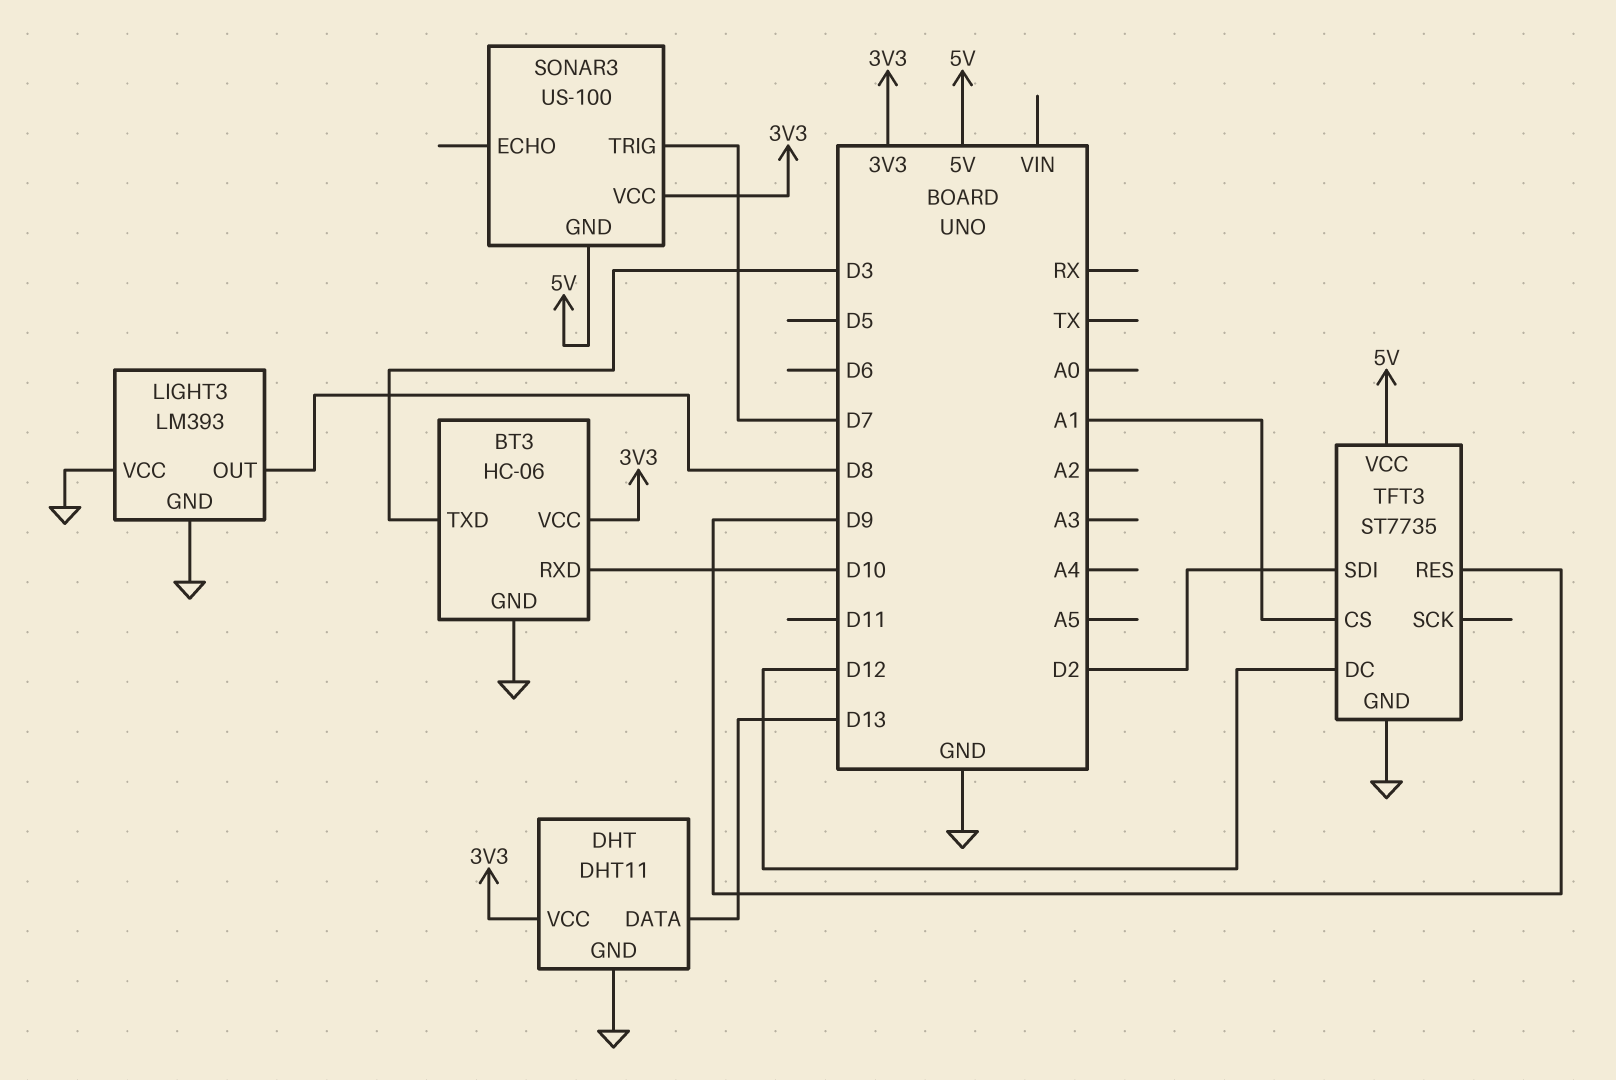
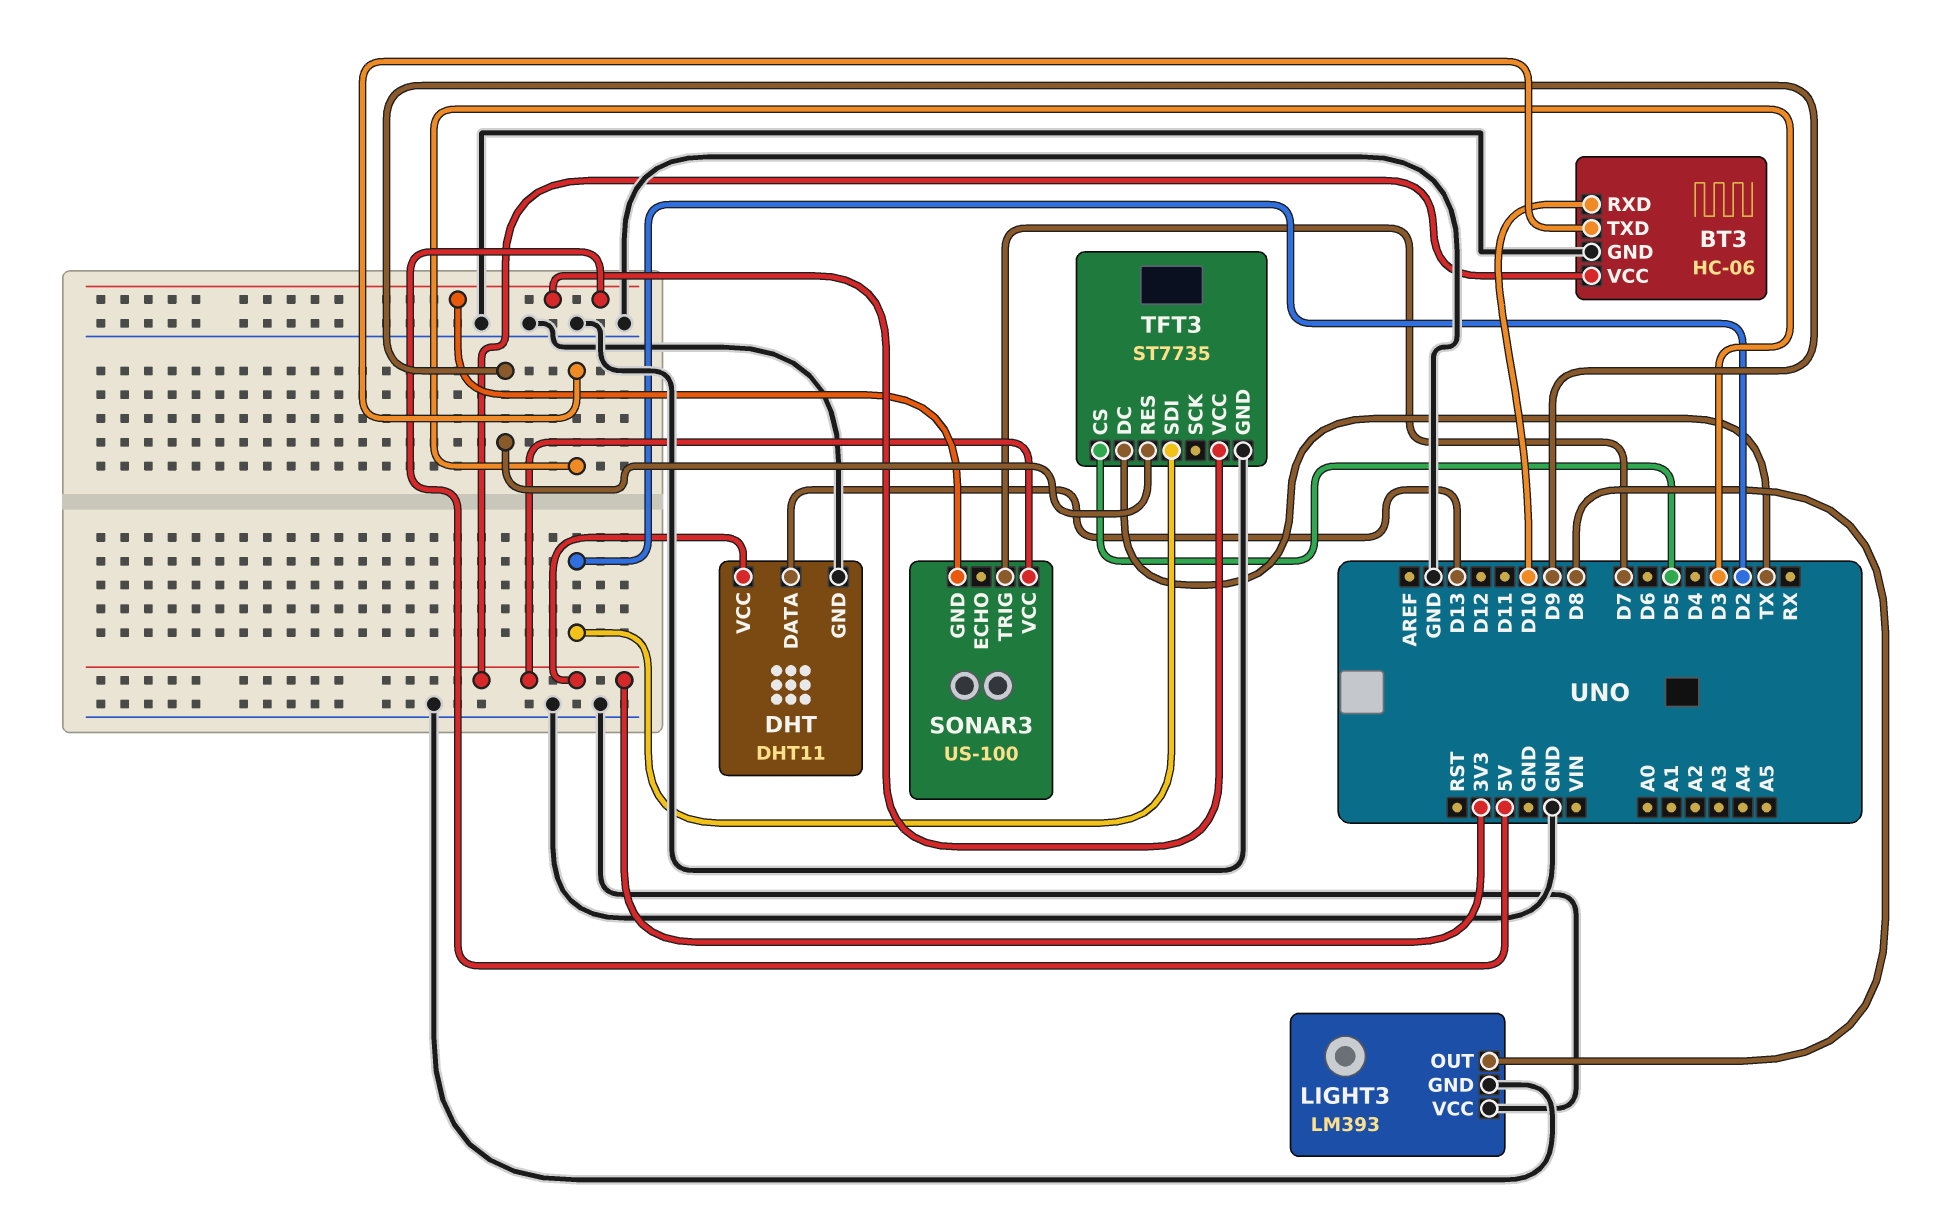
TFT3 pin CS: A1 -> D5
TFT3 pin DC: D12 -> TX

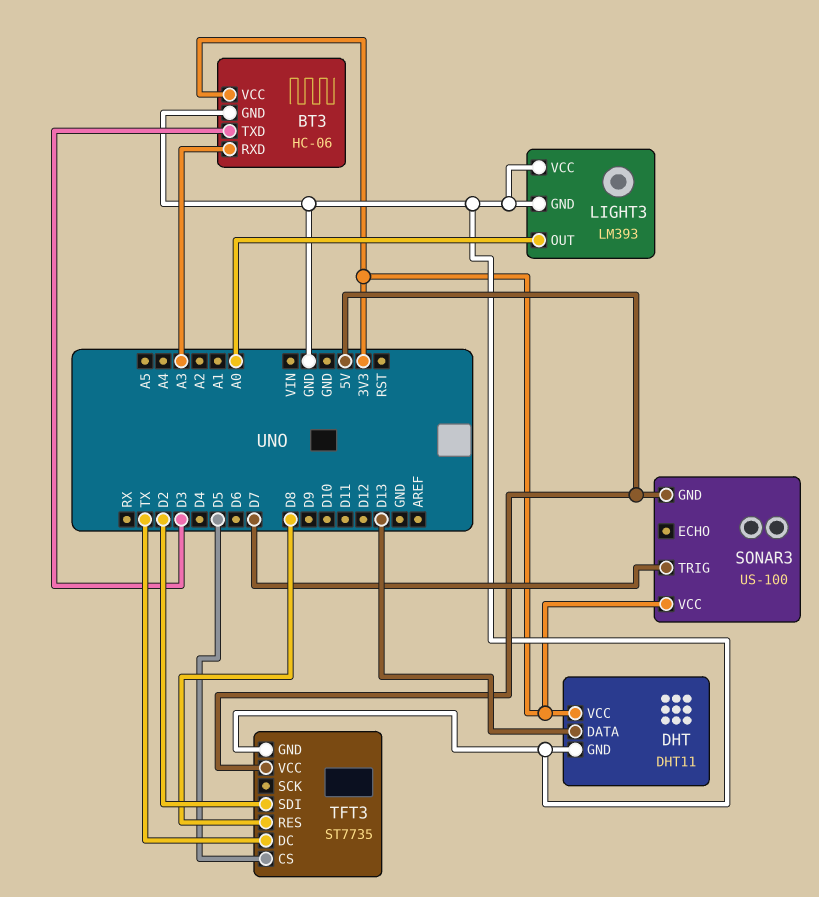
BT3 pin RXD: D10 -> A3
LIGHT3 pin OUT: D8 -> A0
TFT3 pin RES: D9 -> D8

